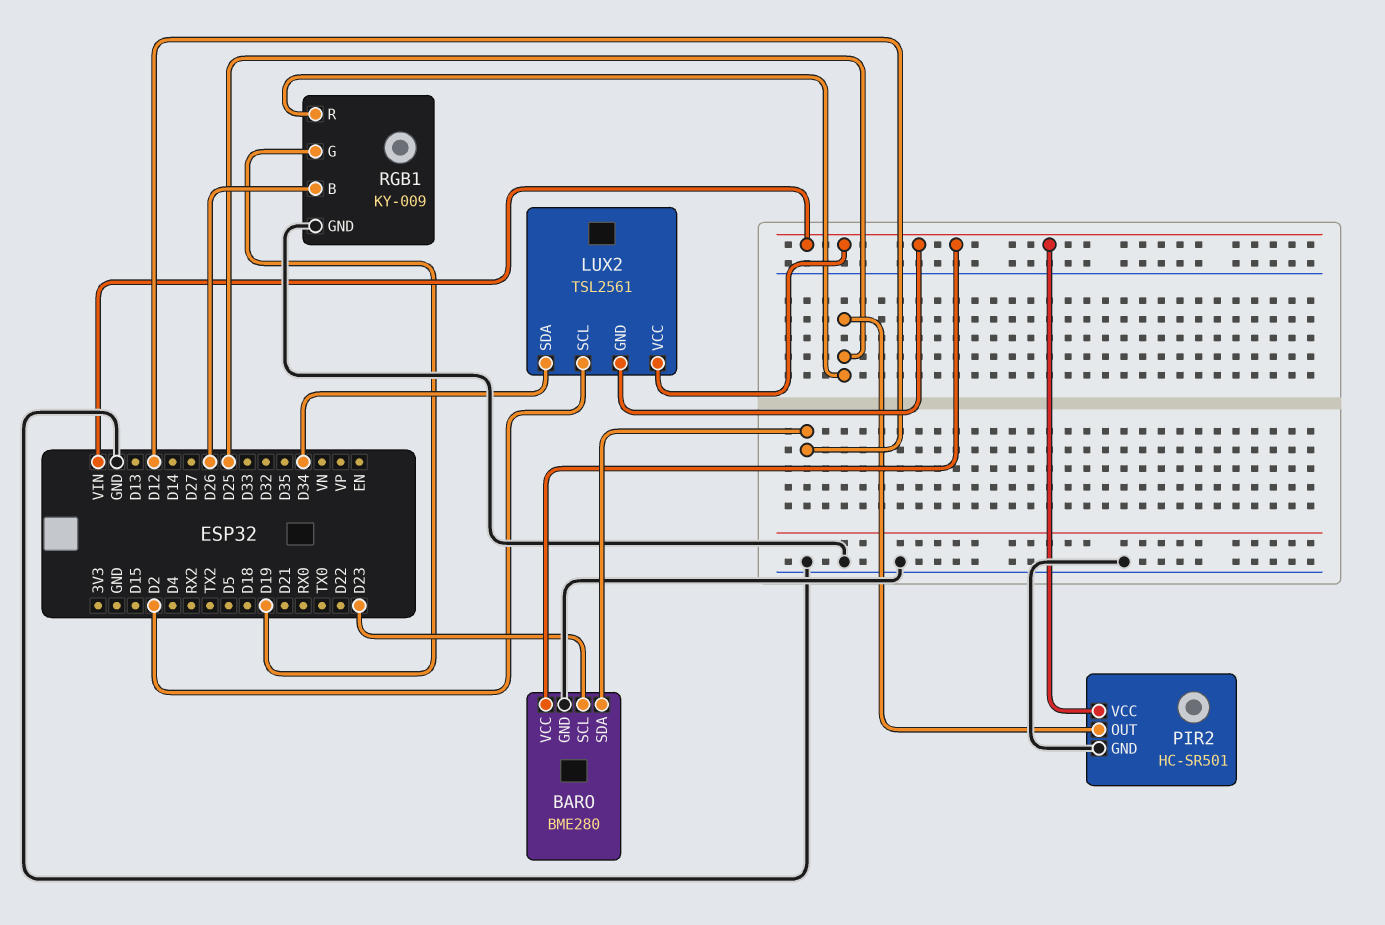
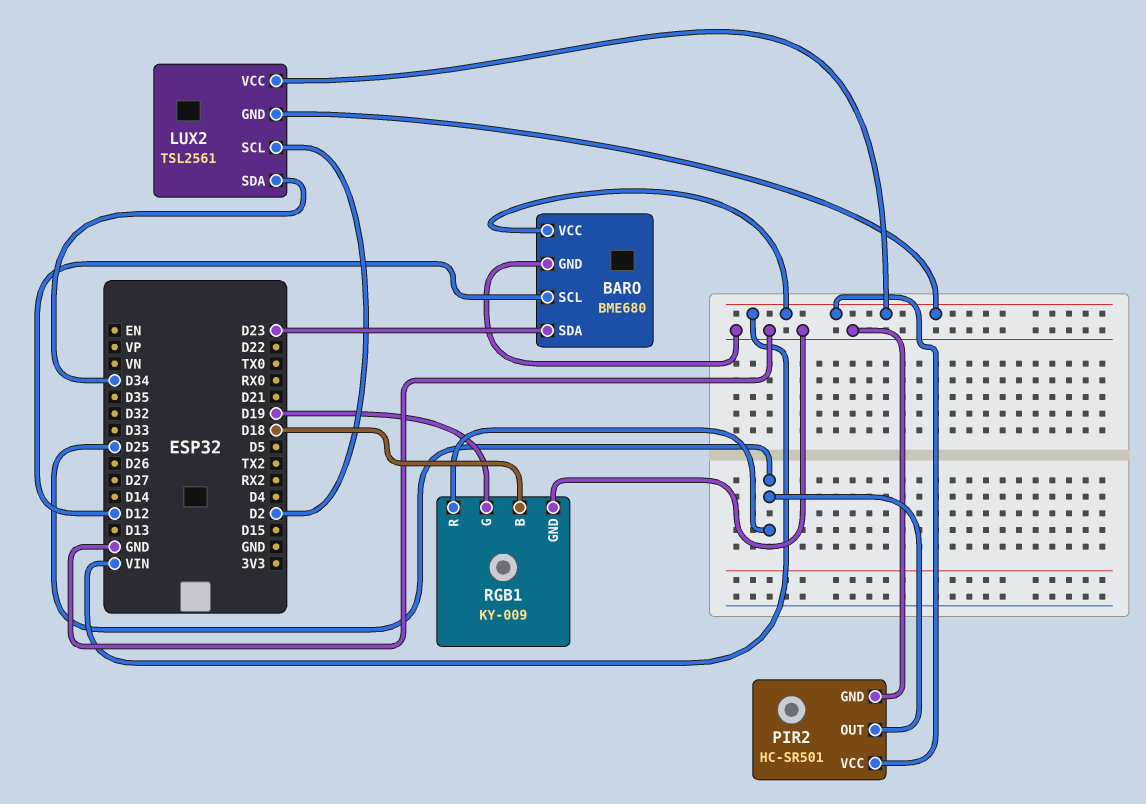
BARO: BME280 -> BME680
BARO pin SCL: D23 -> D12
BARO pin SDA: D12 -> D23
RGB1 pin B: D26 -> D18

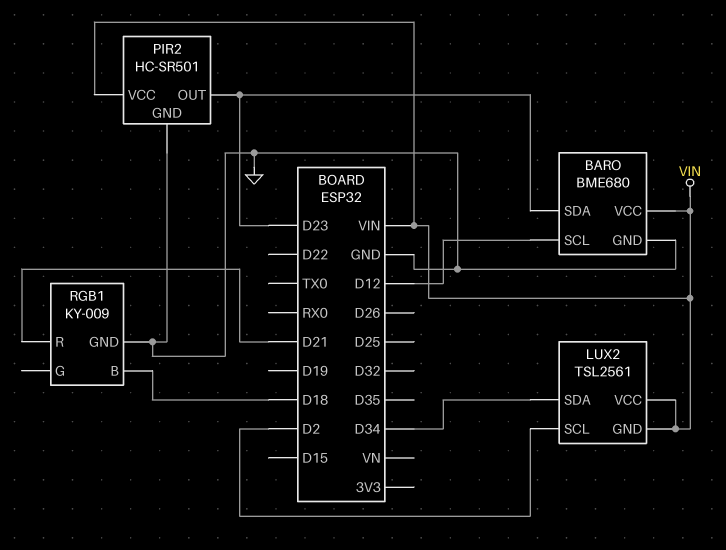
PIR2 pin OUT: D25 -> D23
RGB1 pin G: D19 -> none
RGB1 pin R: D25 -> D21

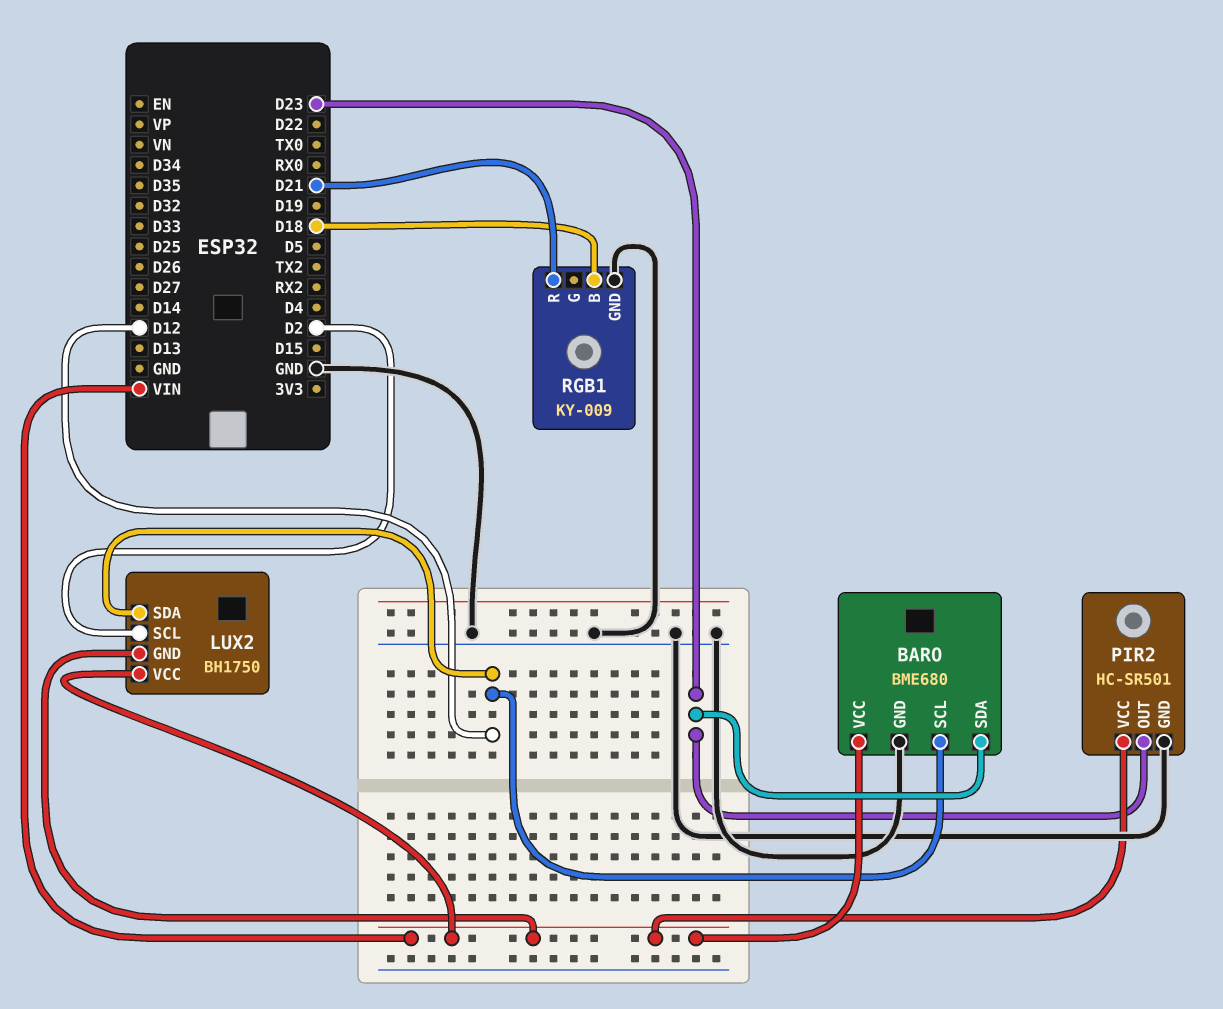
LUX2: TSL2561 -> BH1750
LUX2 pin SDA: D34 -> D12

